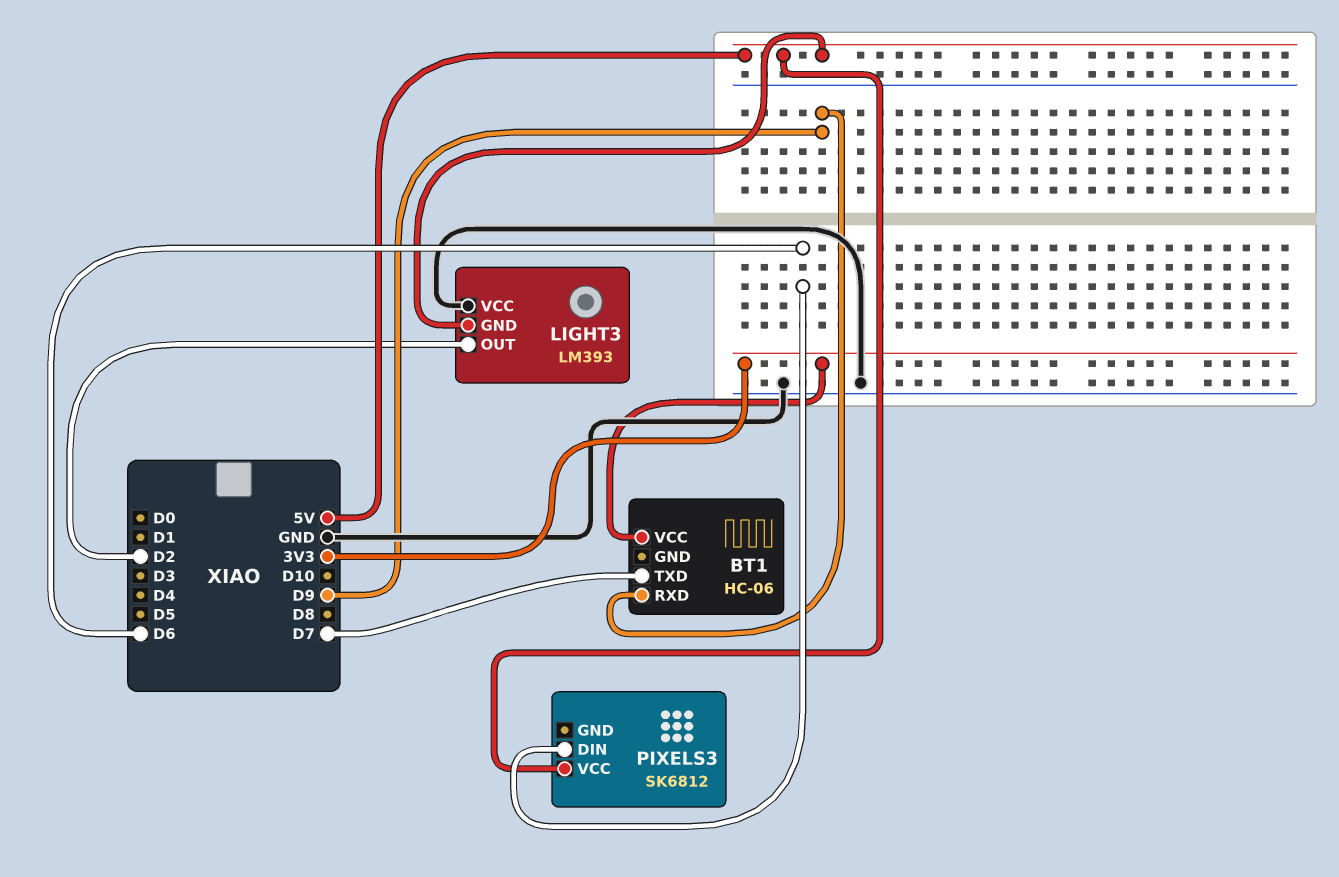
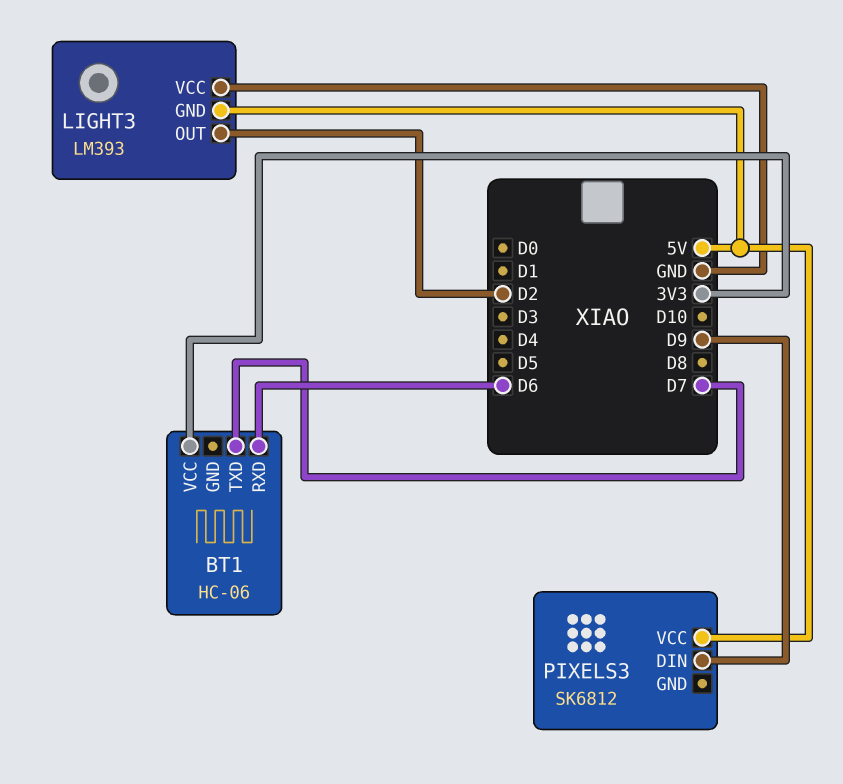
BT1 pin RXD: D9 -> D6
PIXELS3 pin DIN: D6 -> D9

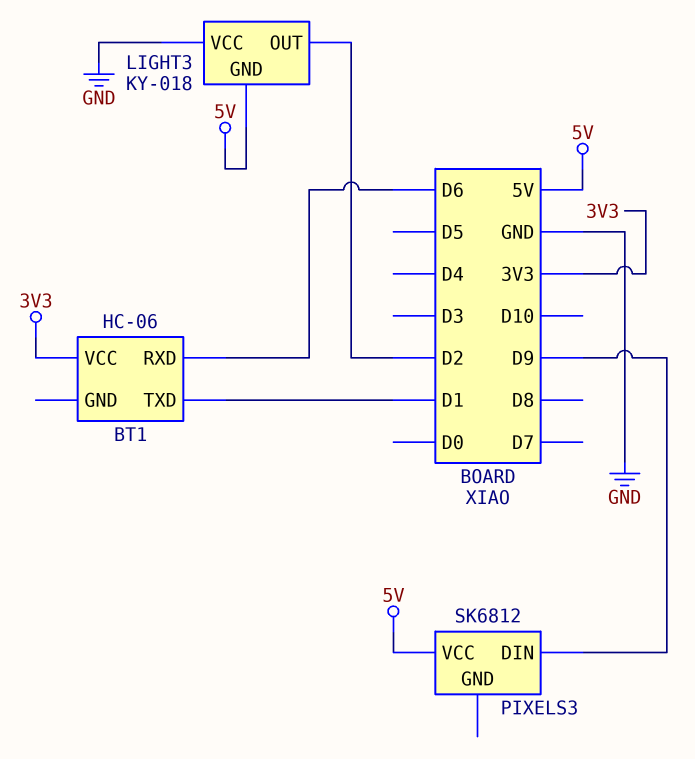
BT1 pin TXD: D7 -> D1
LIGHT3: LM393 -> KY-018

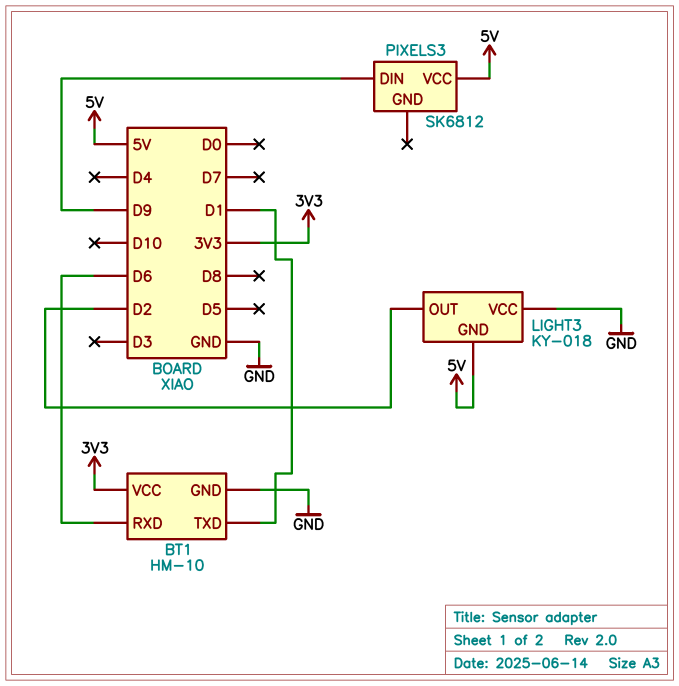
BT1: HC-06 -> HM-10
BT1 pin GND: none -> GND

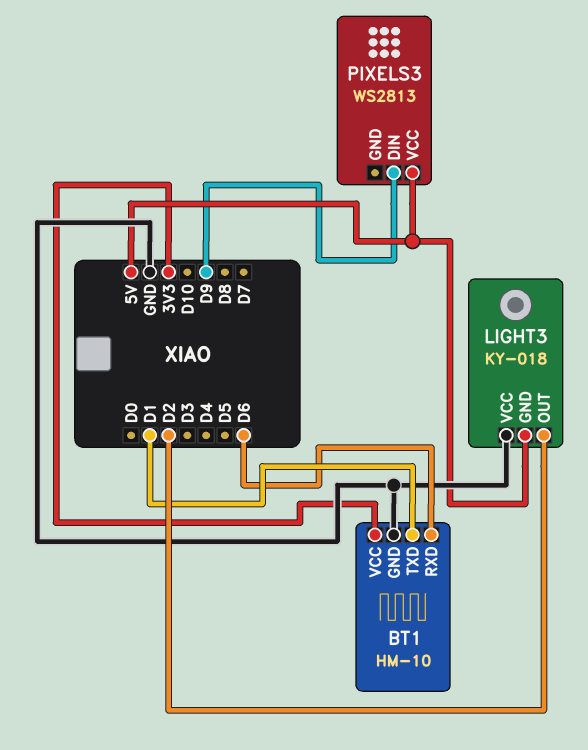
PIXELS3: SK6812 -> WS2813

